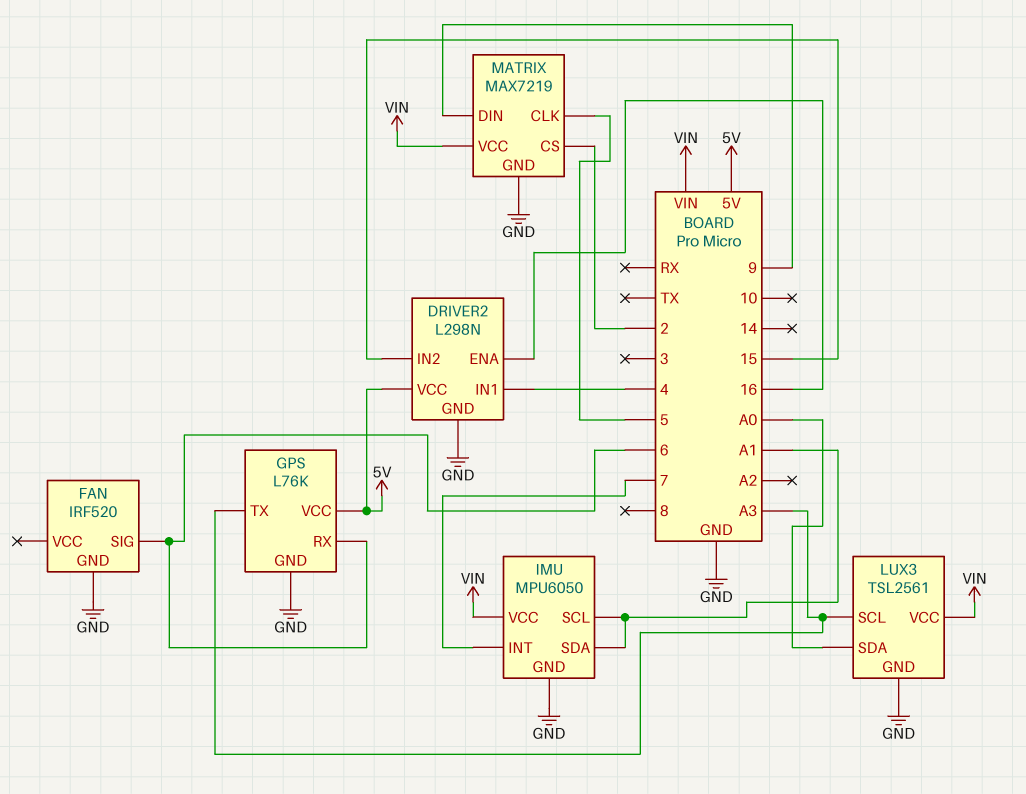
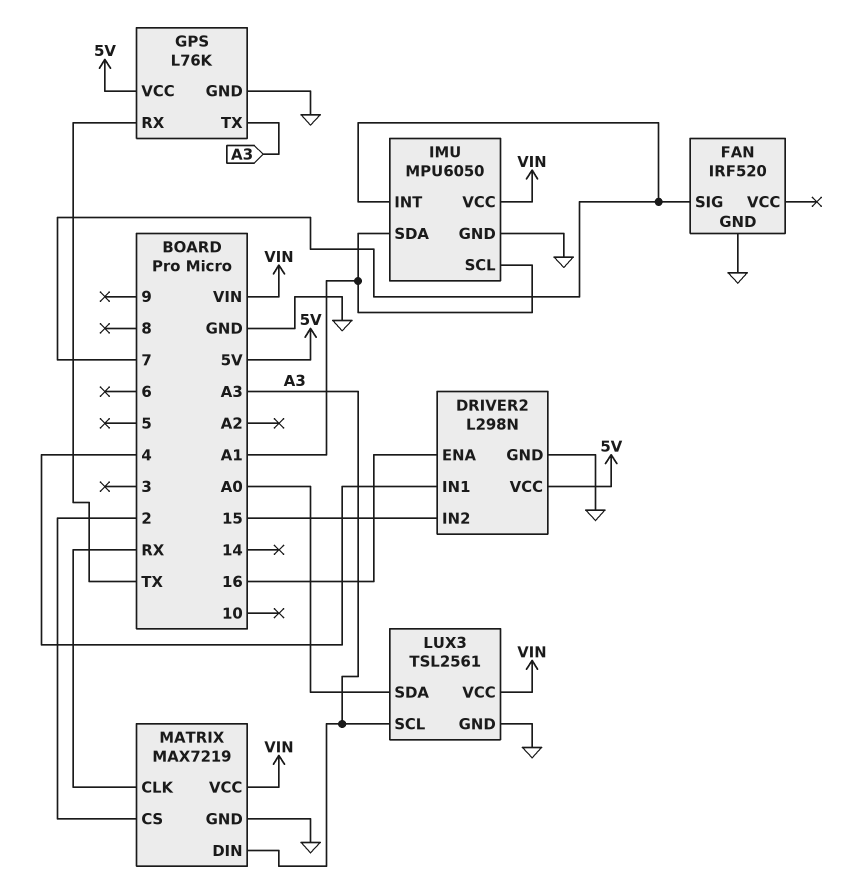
FAN pin SIG: 6 -> 7
GPS pin RX: 6 -> TX
MATRIX pin CLK: 5 -> RX
MATRIX pin DIN: 9 -> A3

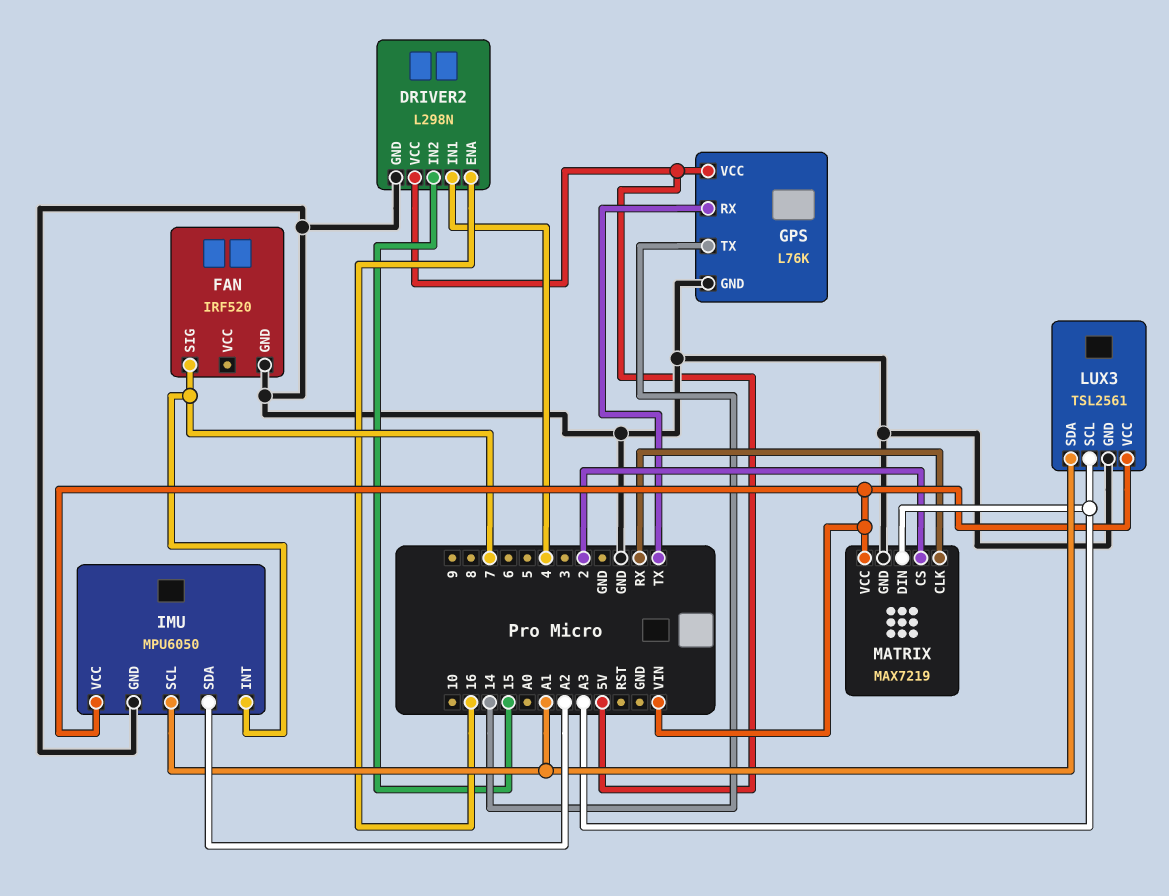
GPS pin TX: A3 -> 14
IMU pin SDA: A1 -> A2
LUX3 pin SDA: A0 -> A1

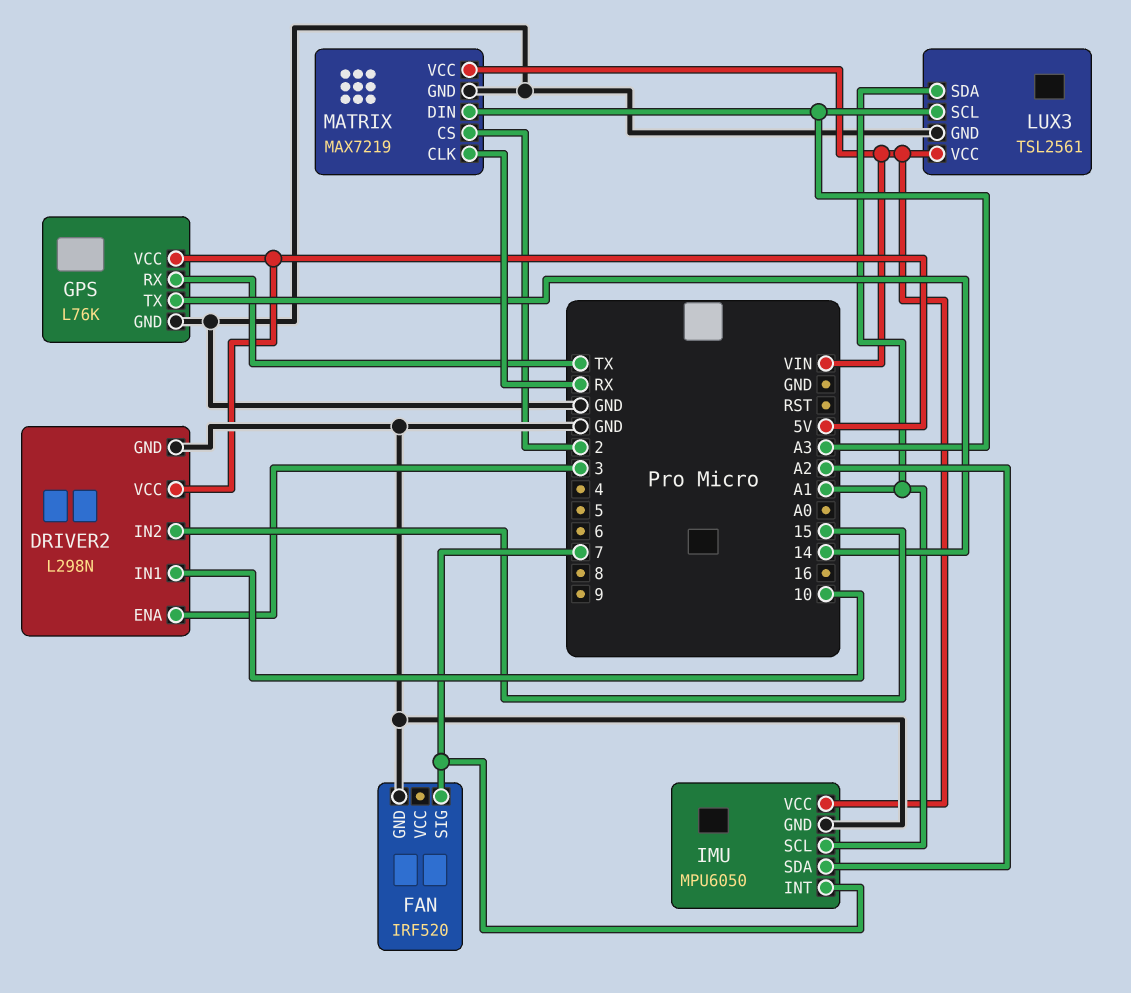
DRIVER2 pin ENA: 16 -> 3
DRIVER2 pin IN1: 4 -> 10

